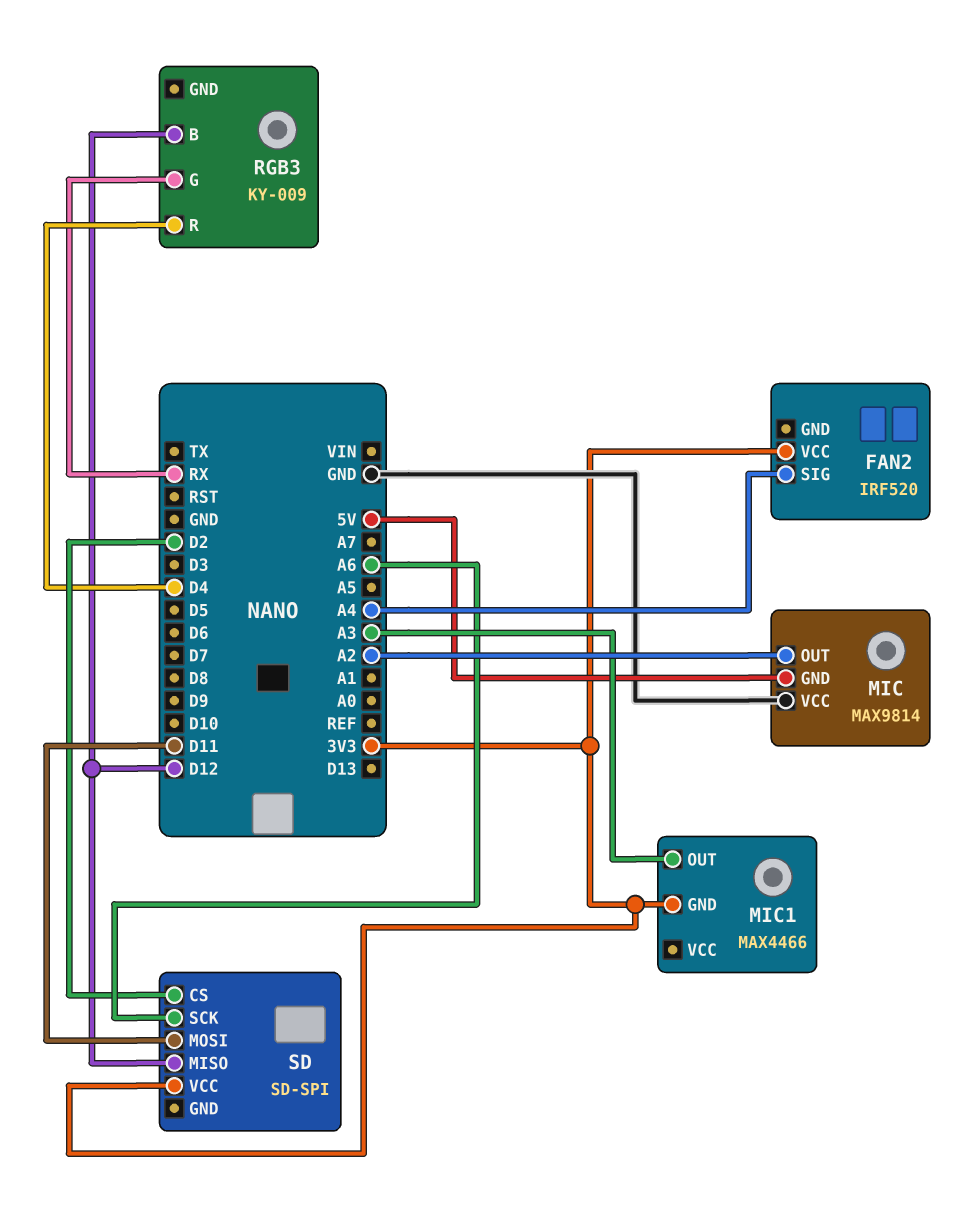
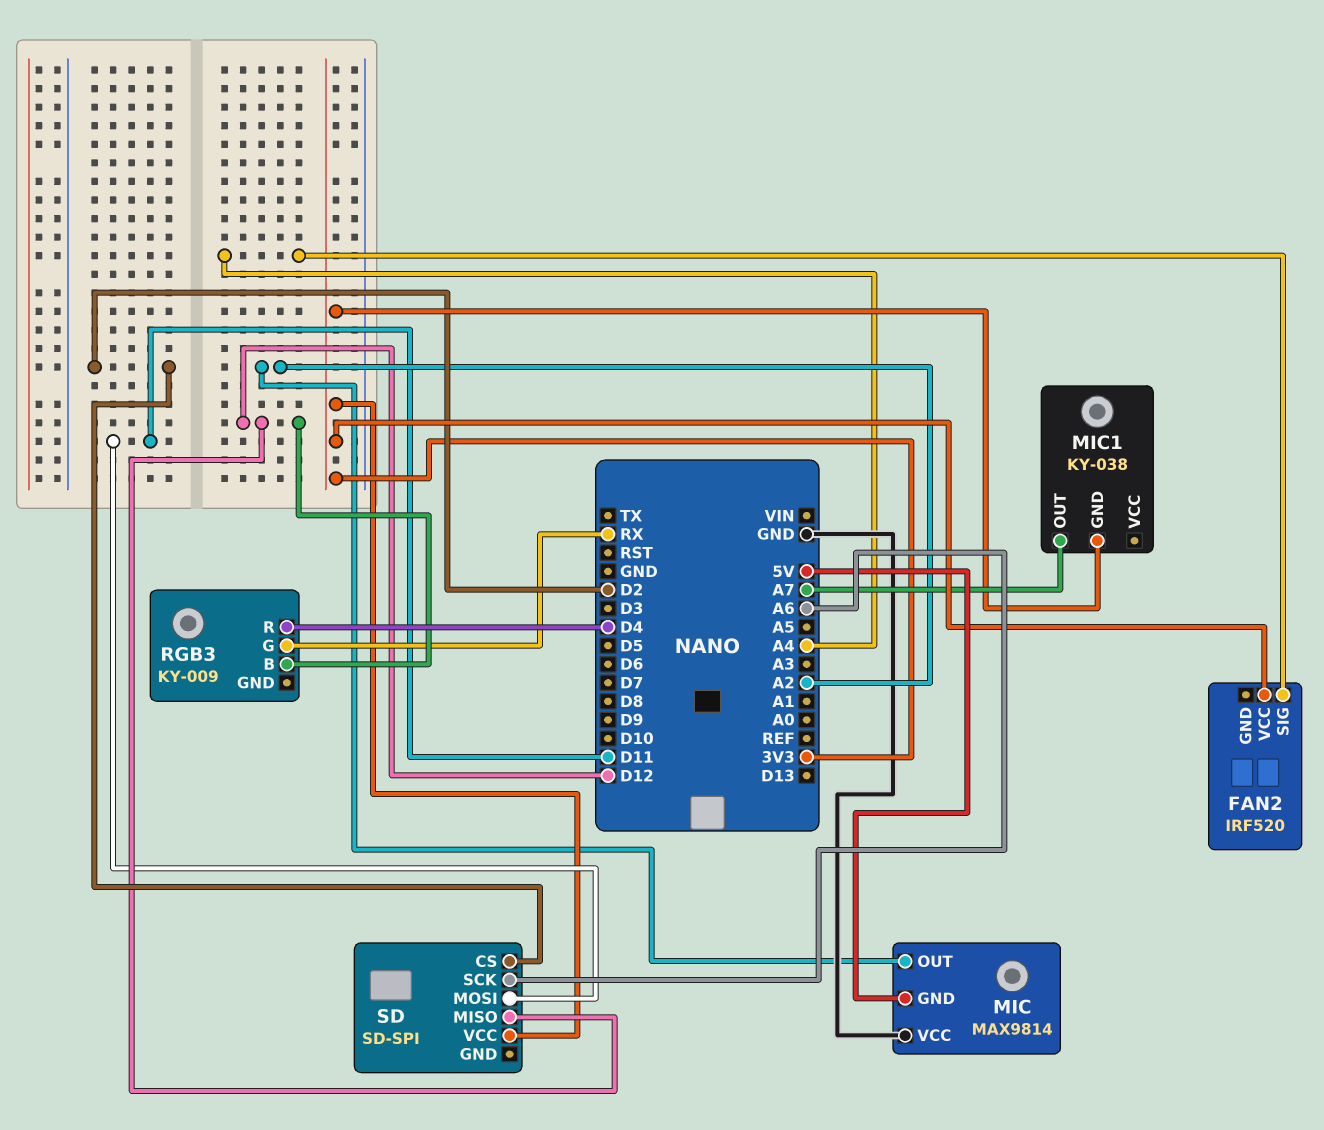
MIC1: MAX4466 -> KY-038
MIC1 pin OUT: A3 -> A7

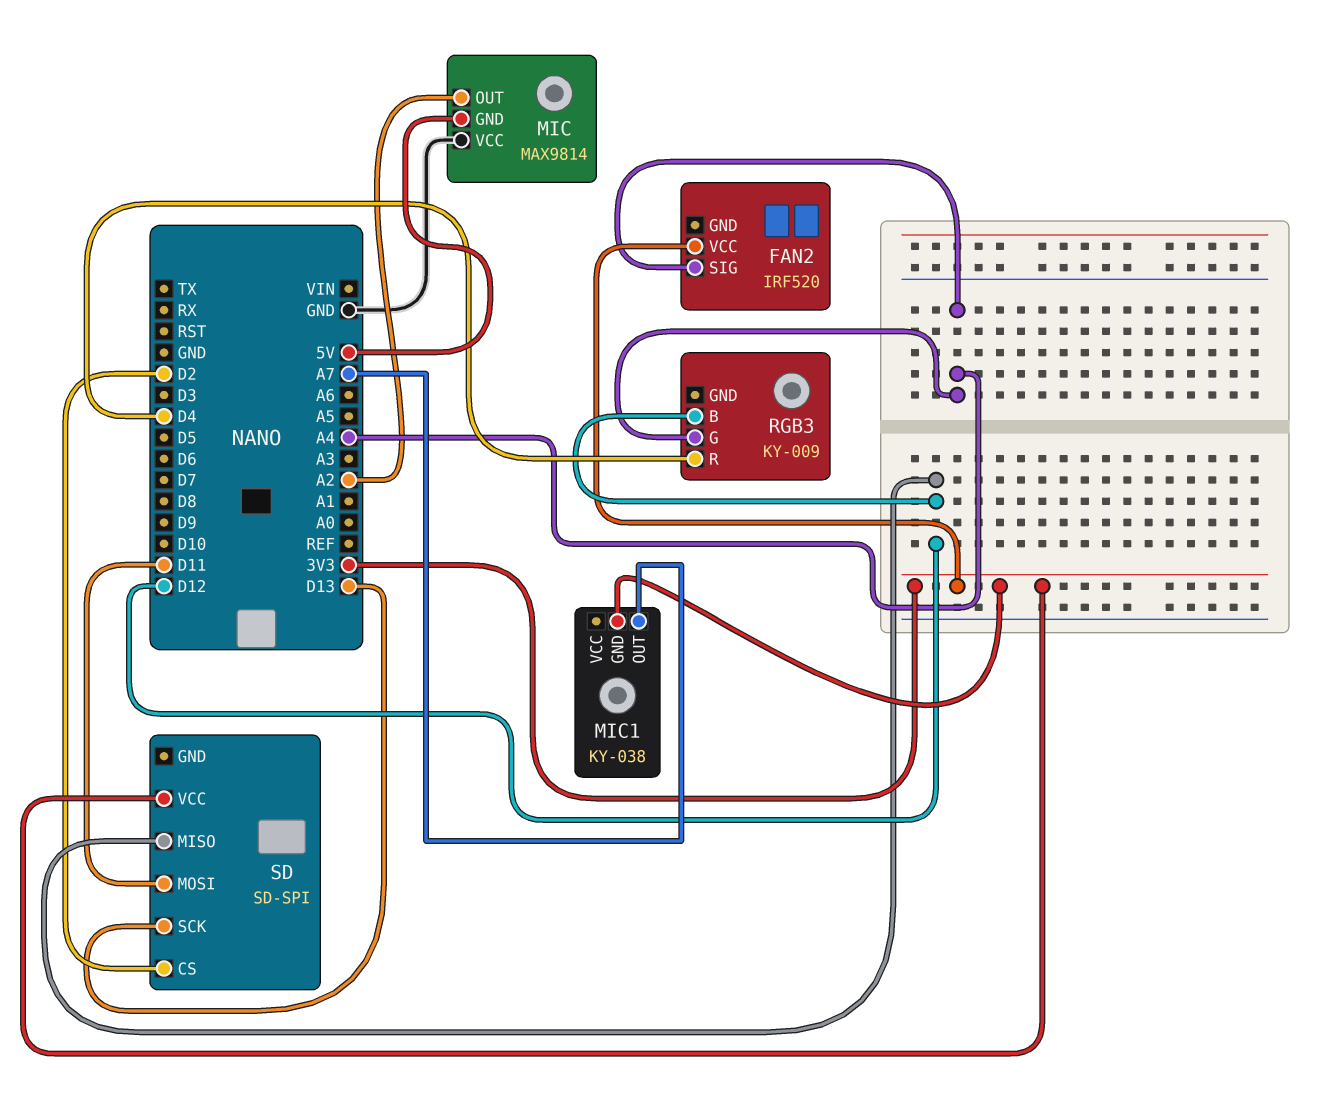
RGB3 pin G: RX -> A4
SD pin SCK: A6 -> D13

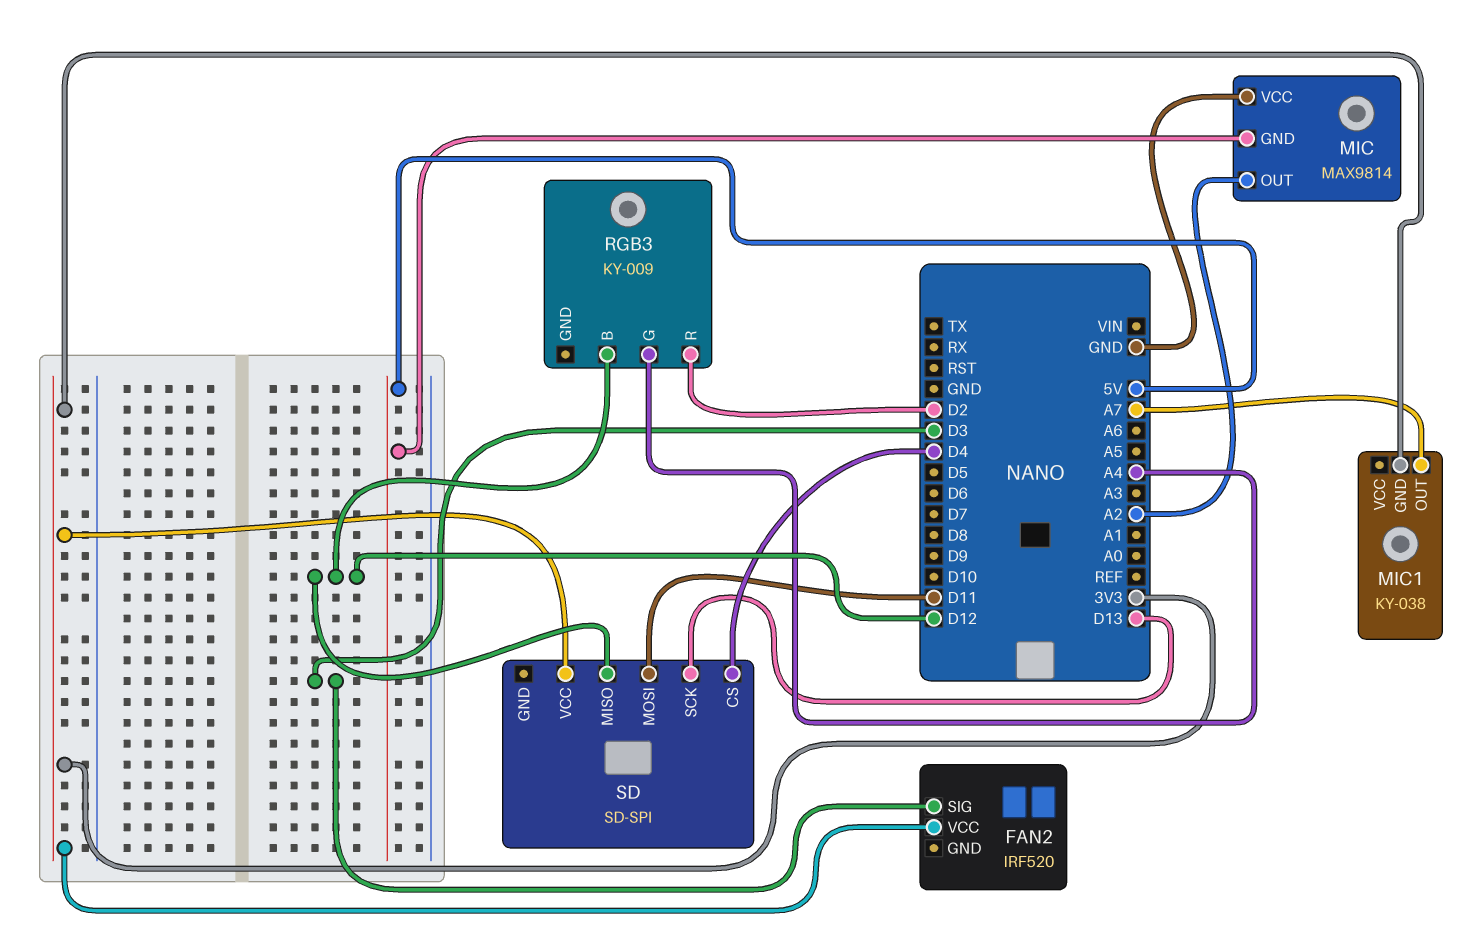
FAN2 pin SIG: A4 -> D3
RGB3 pin R: D4 -> D2
SD pin CS: D2 -> D4

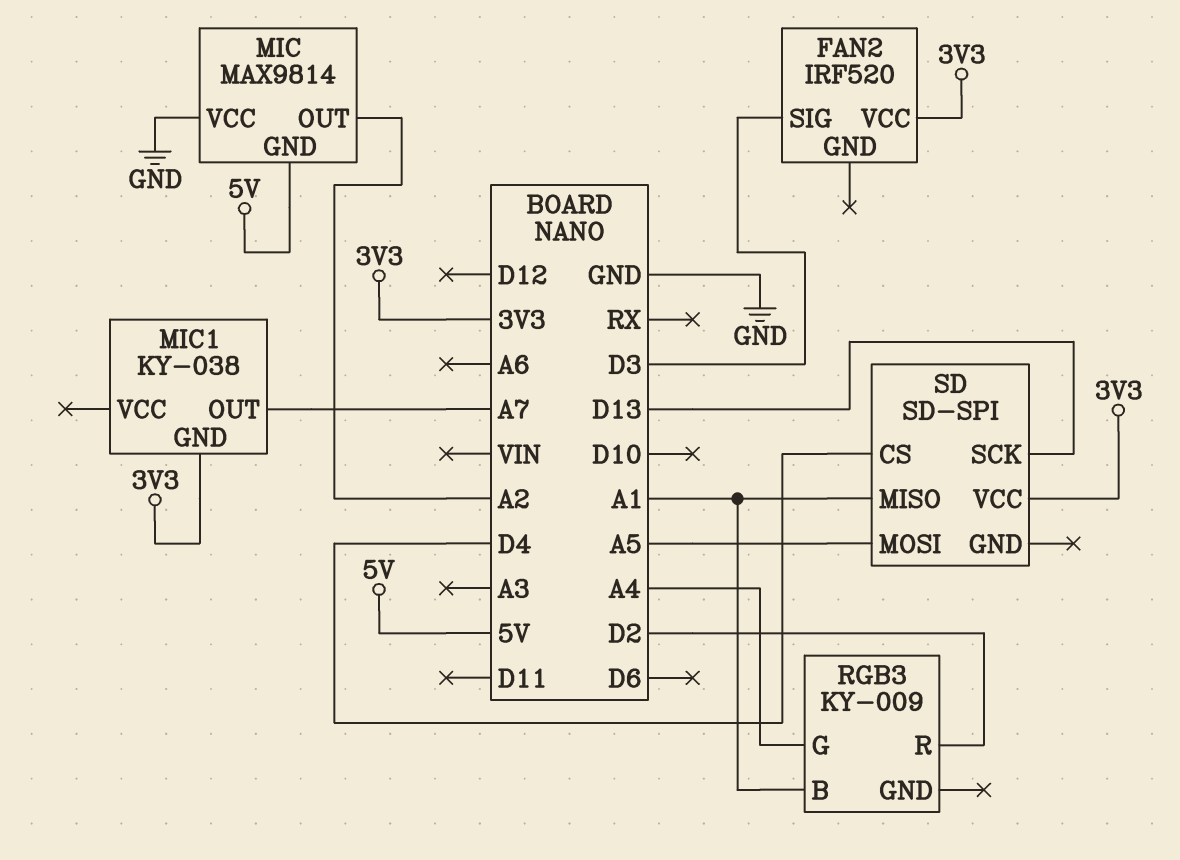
RGB3 pin B: D12 -> A1
SD pin MISO: D12 -> A1
SD pin MOSI: D11 -> A5

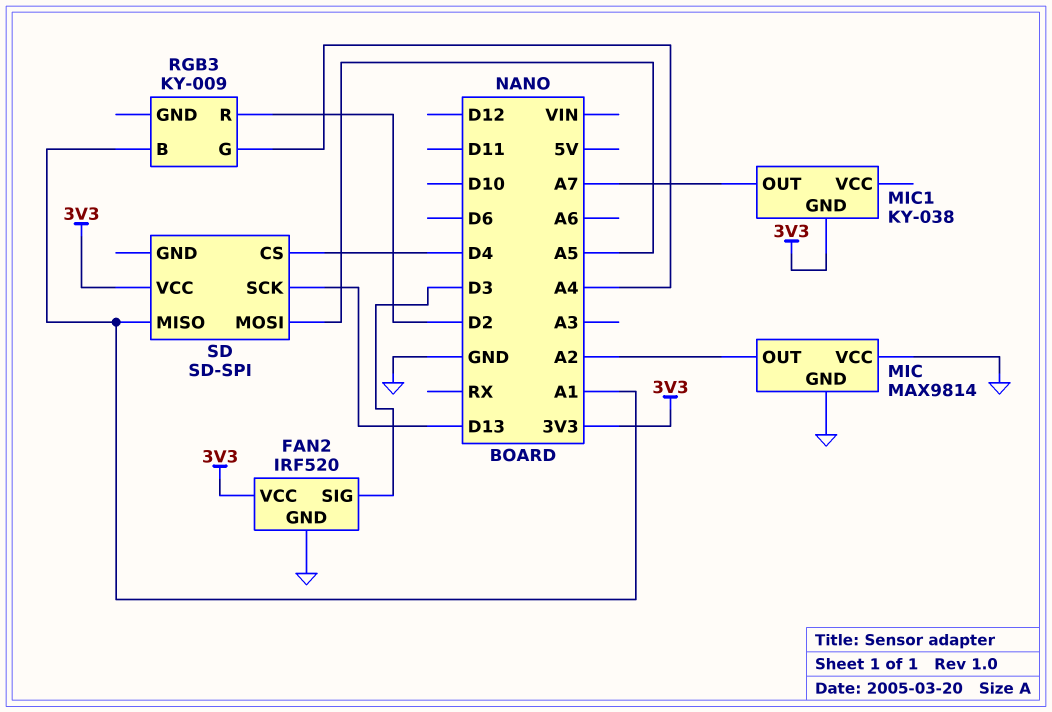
FAN2 pin GND: none -> GND
MIC pin GND: 5V -> GND

